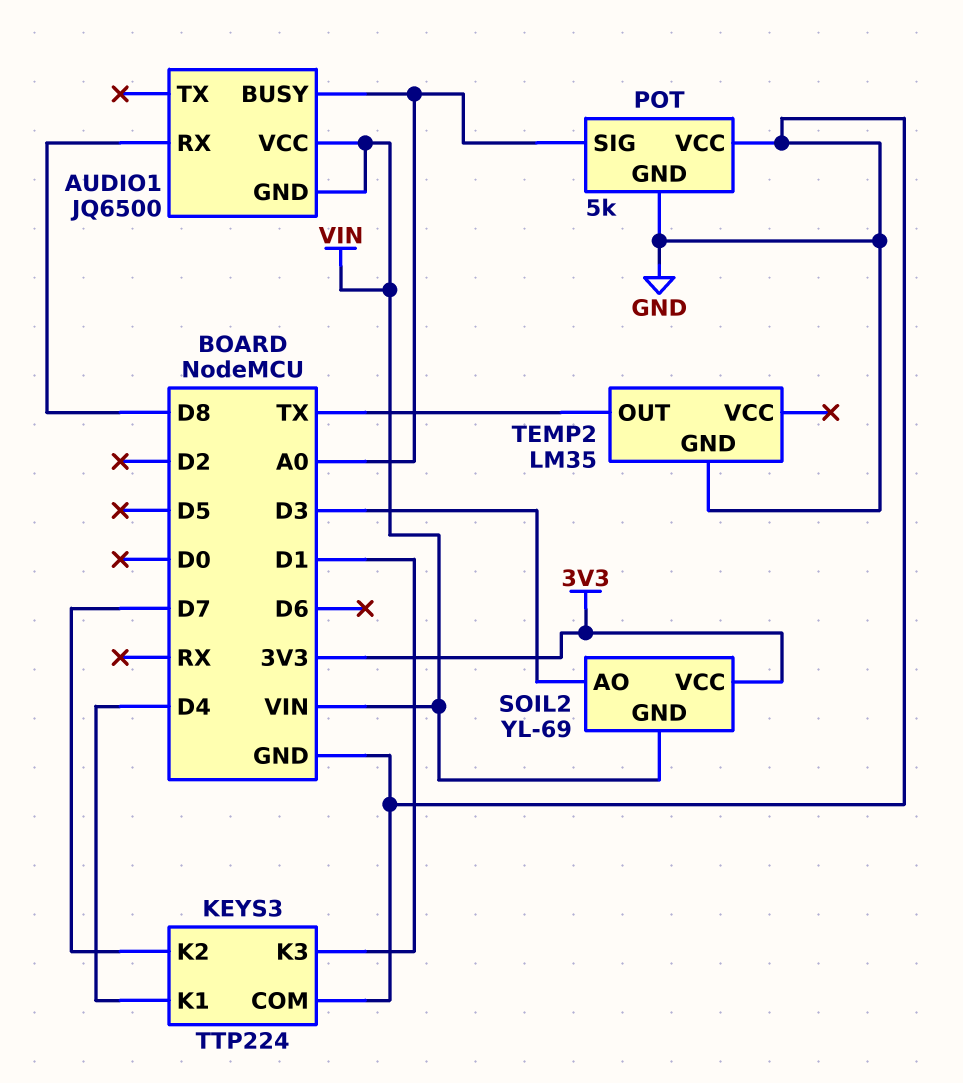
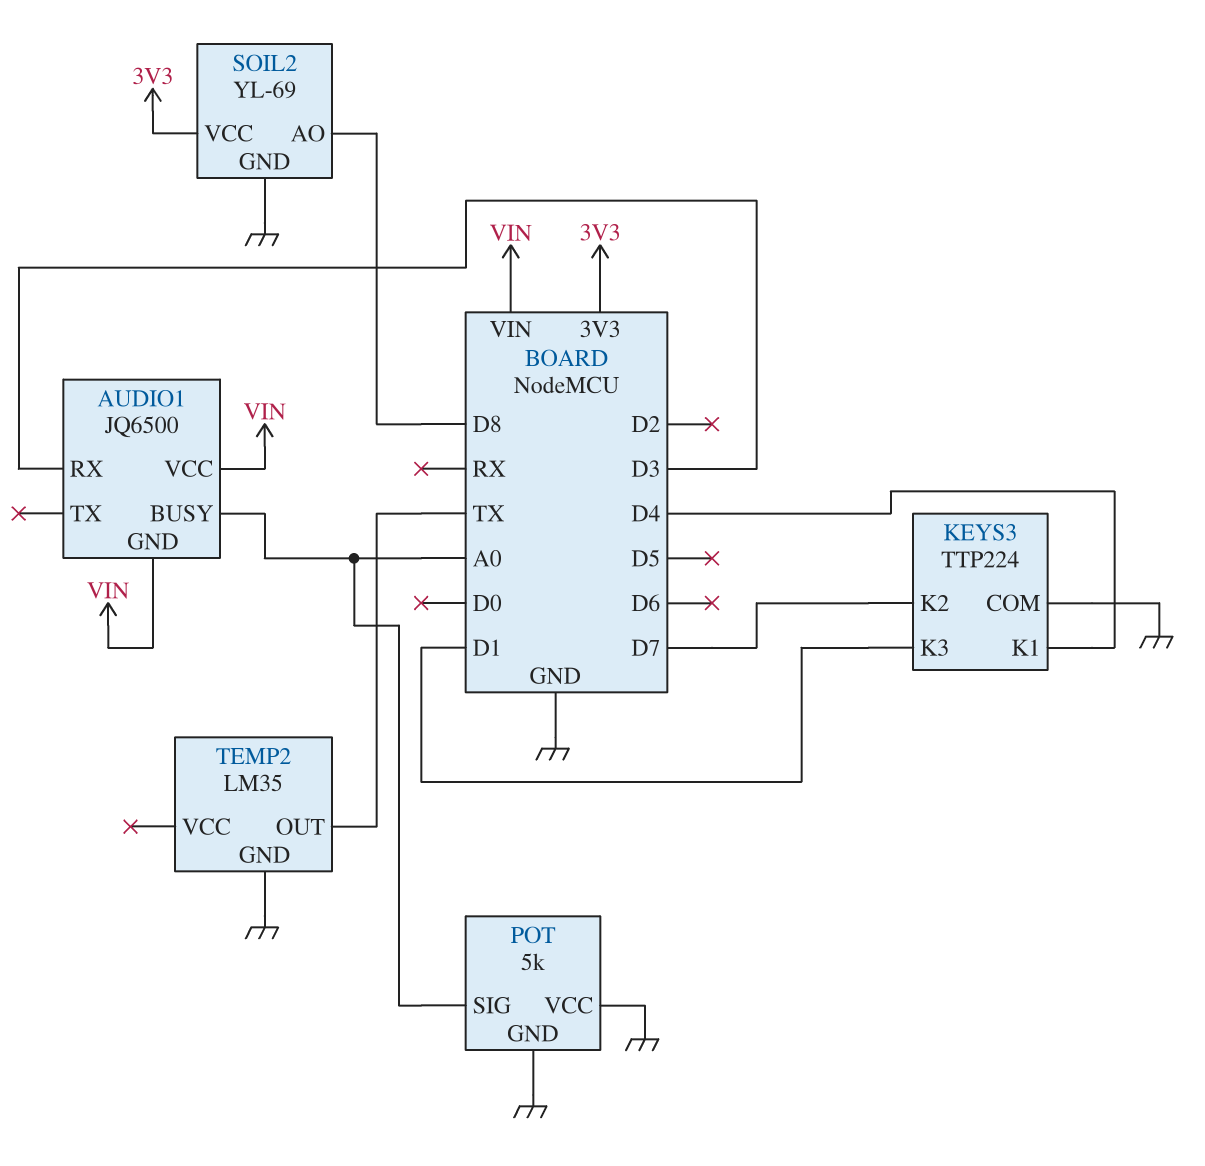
AUDIO1 pin RX: D8 -> D3
SOIL2 pin AO: D3 -> D8
SOIL2 pin GND: VIN -> GND

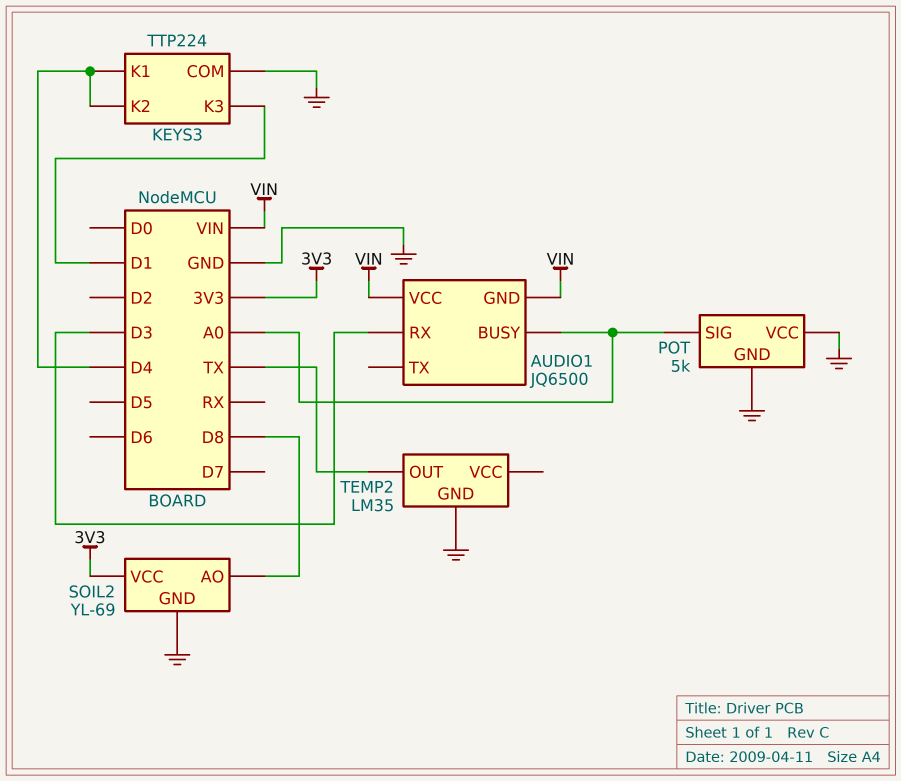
KEYS3 pin K2: D7 -> D4

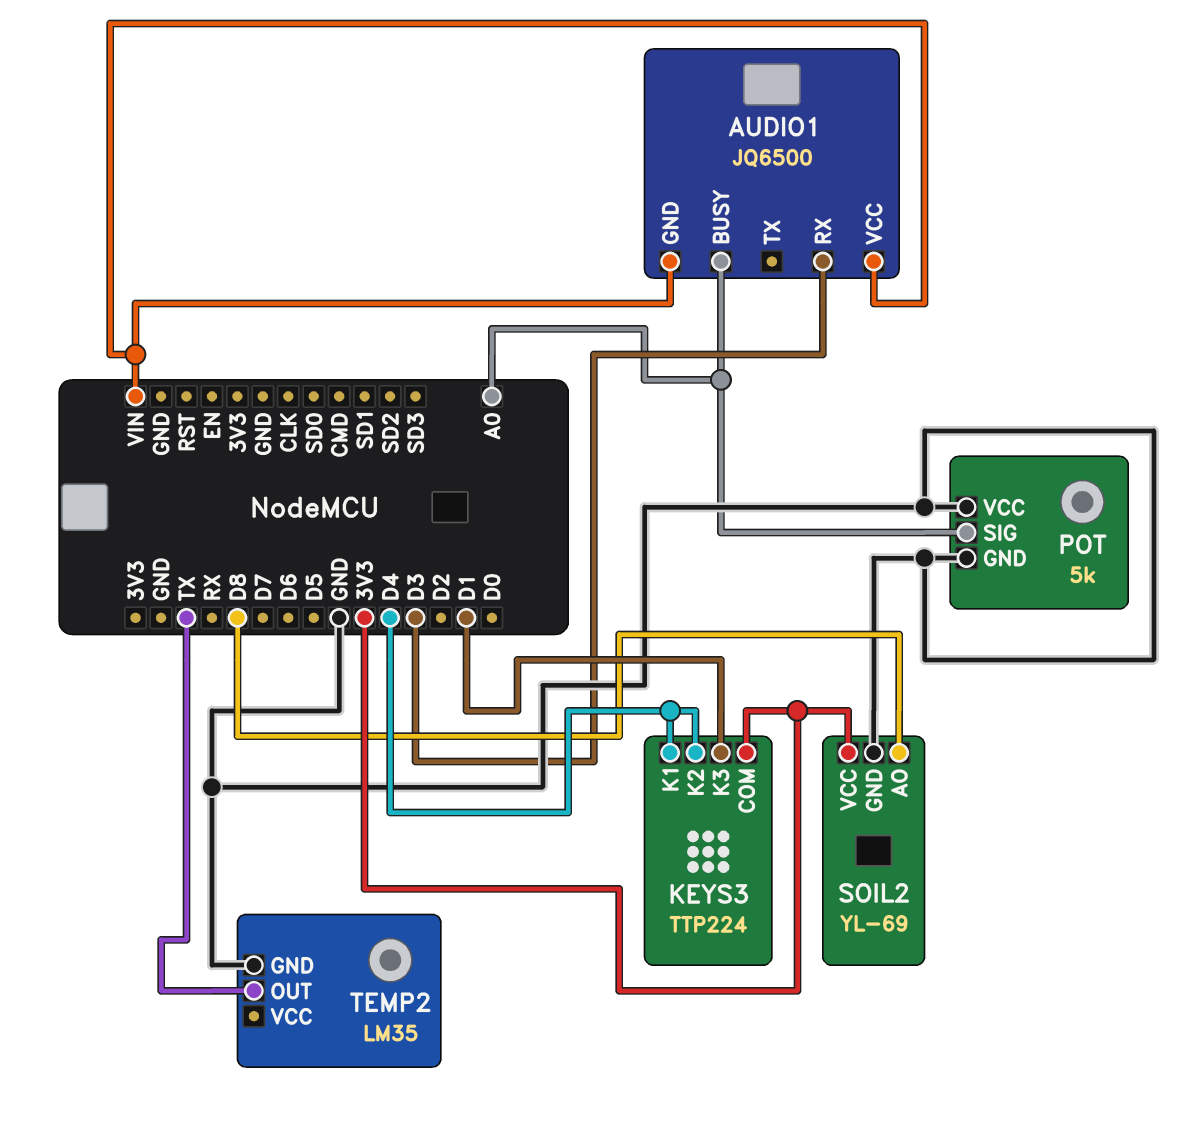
KEYS3 pin COM: GND -> 3V3

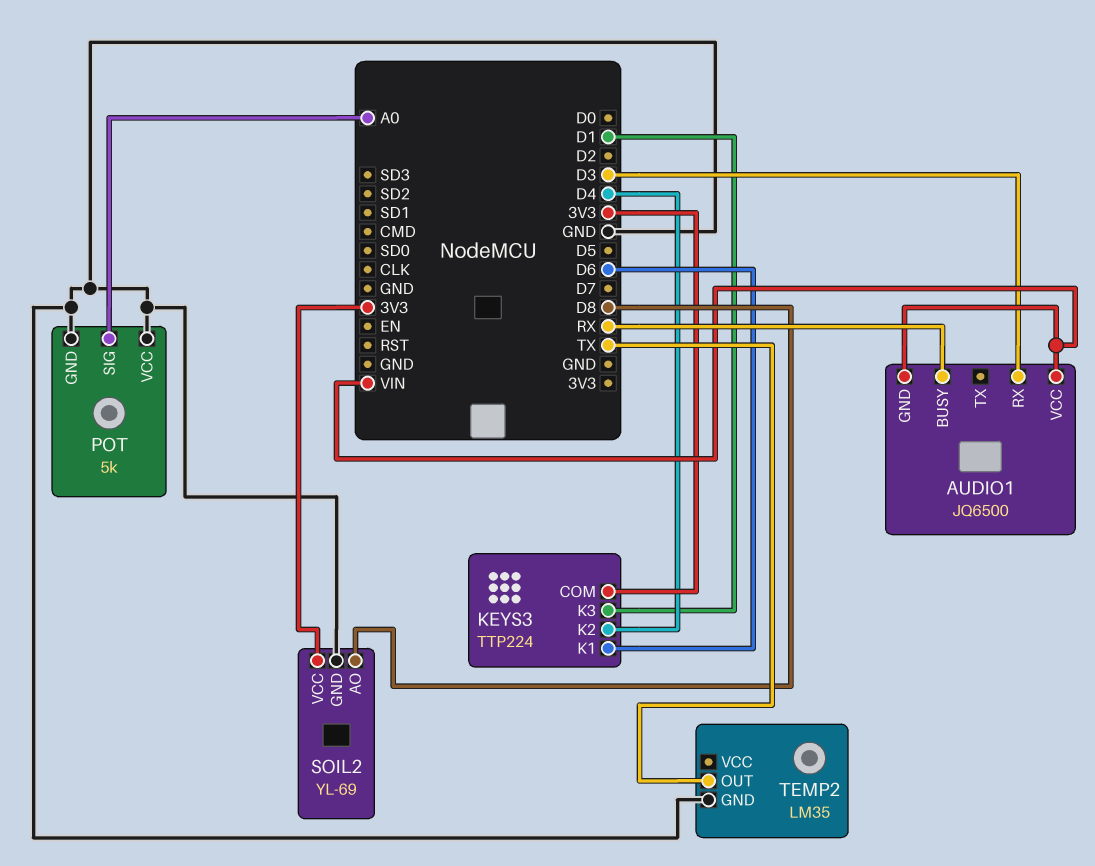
AUDIO1 pin BUSY: A0 -> RX
KEYS3 pin K1: D4 -> D6

